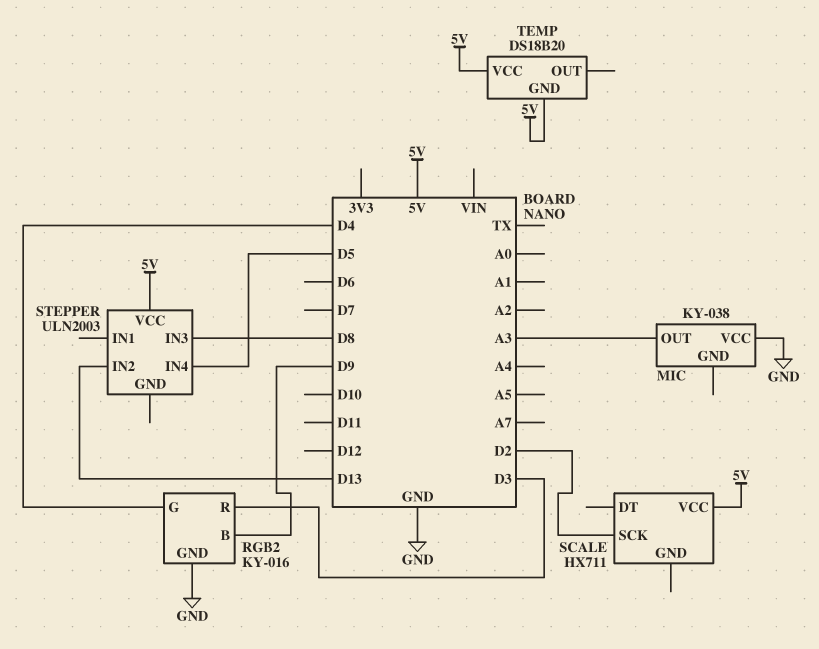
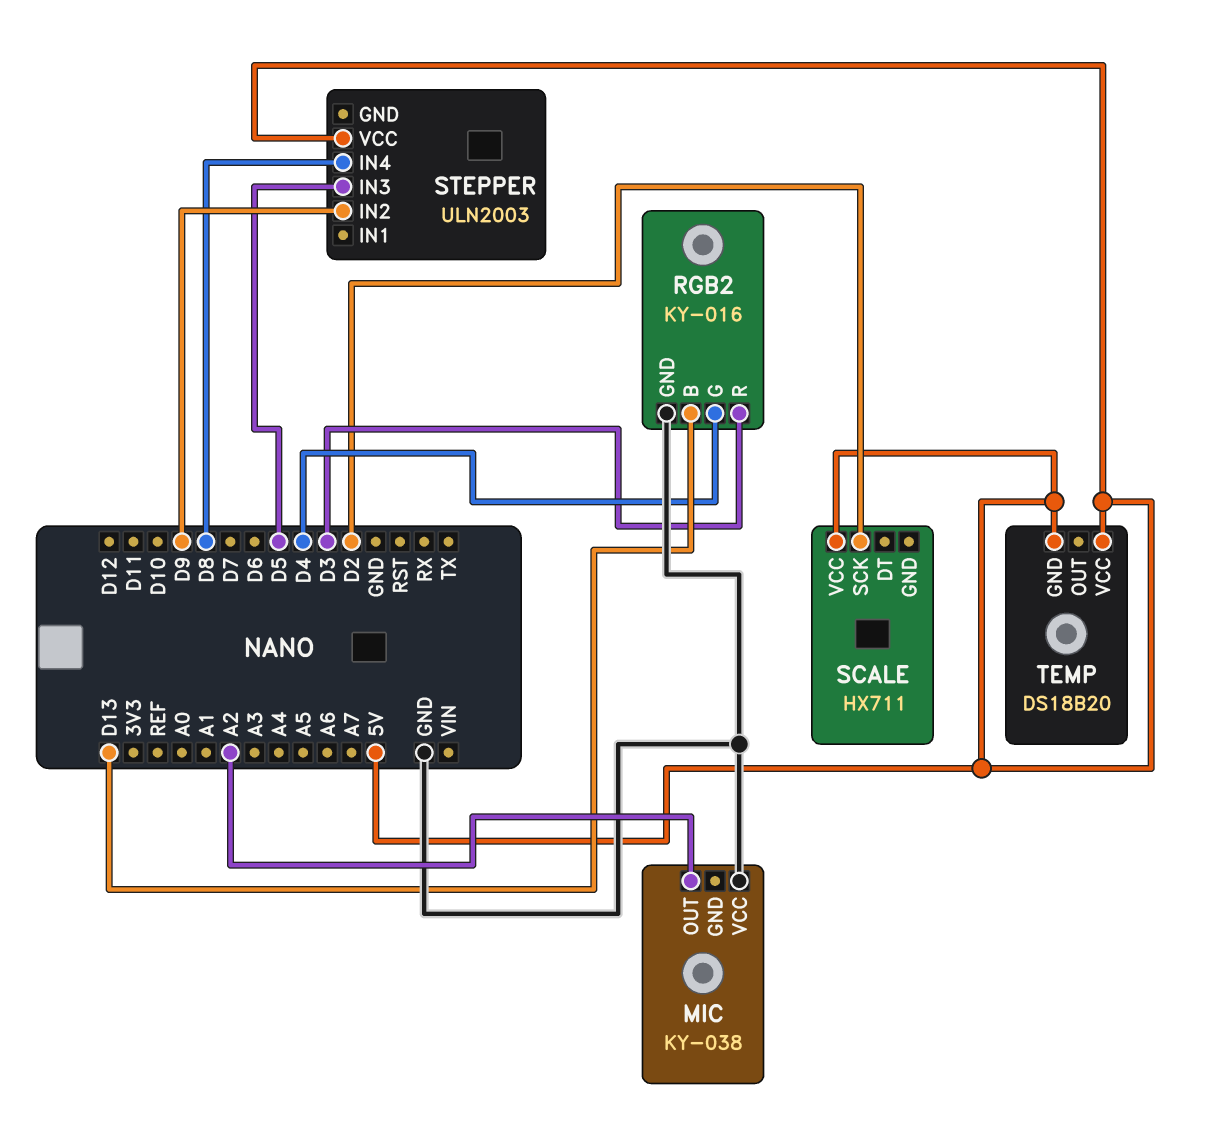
MIC pin OUT: A3 -> A2
RGB2 pin B: D9 -> D13
STEPPER pin IN2: D13 -> D9
STEPPER pin IN3: D8 -> D5
STEPPER pin IN4: D5 -> D8

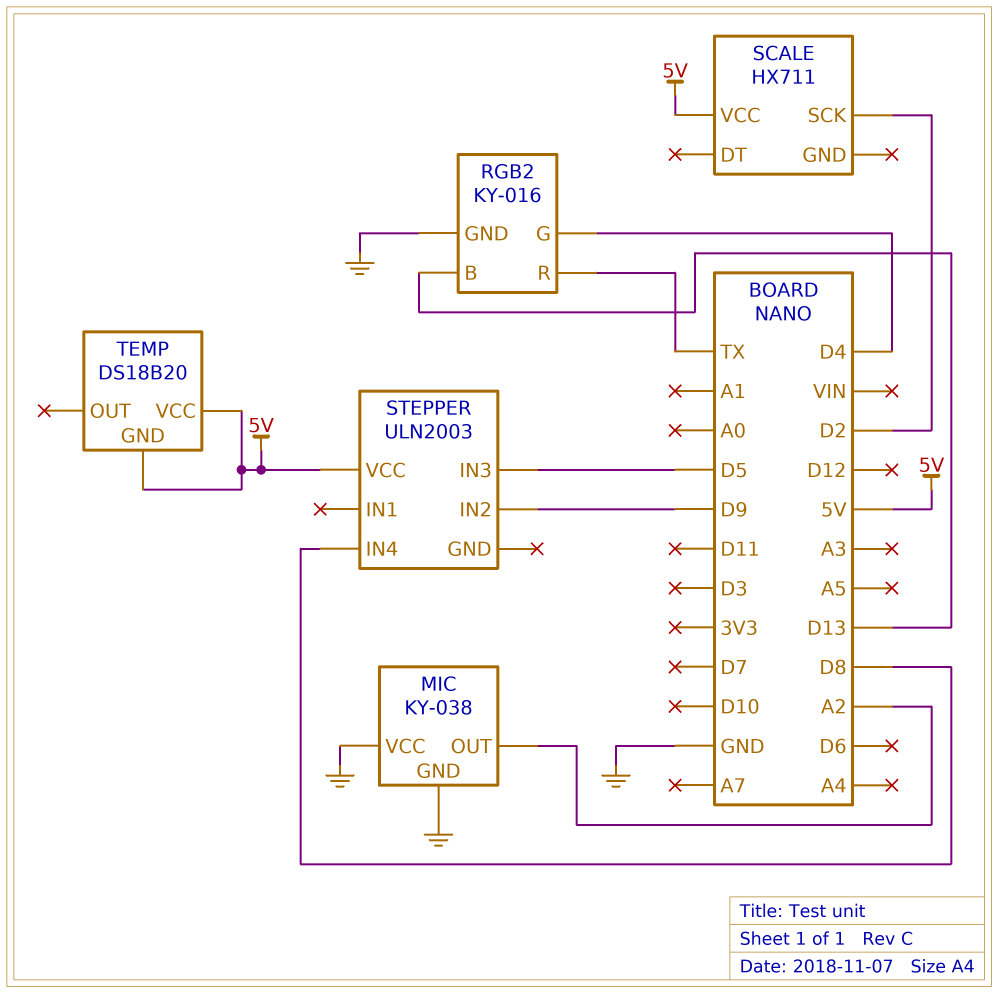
MIC pin GND: none -> GND
RGB2 pin R: D3 -> TX

